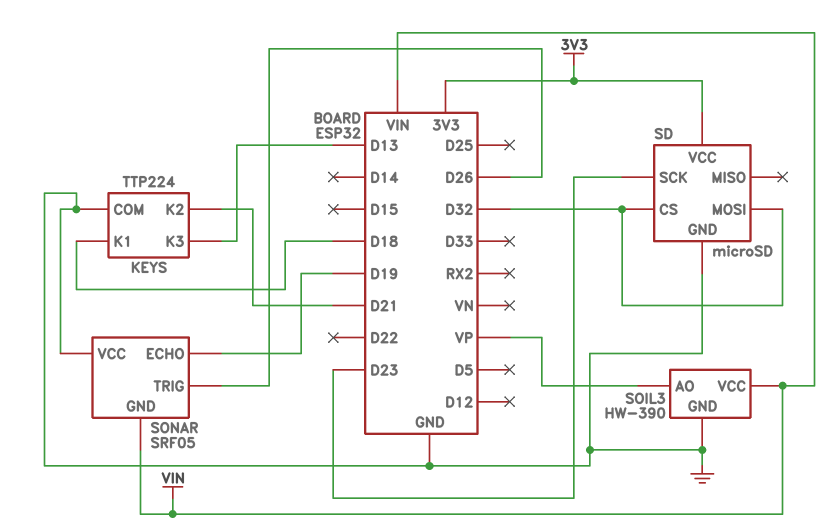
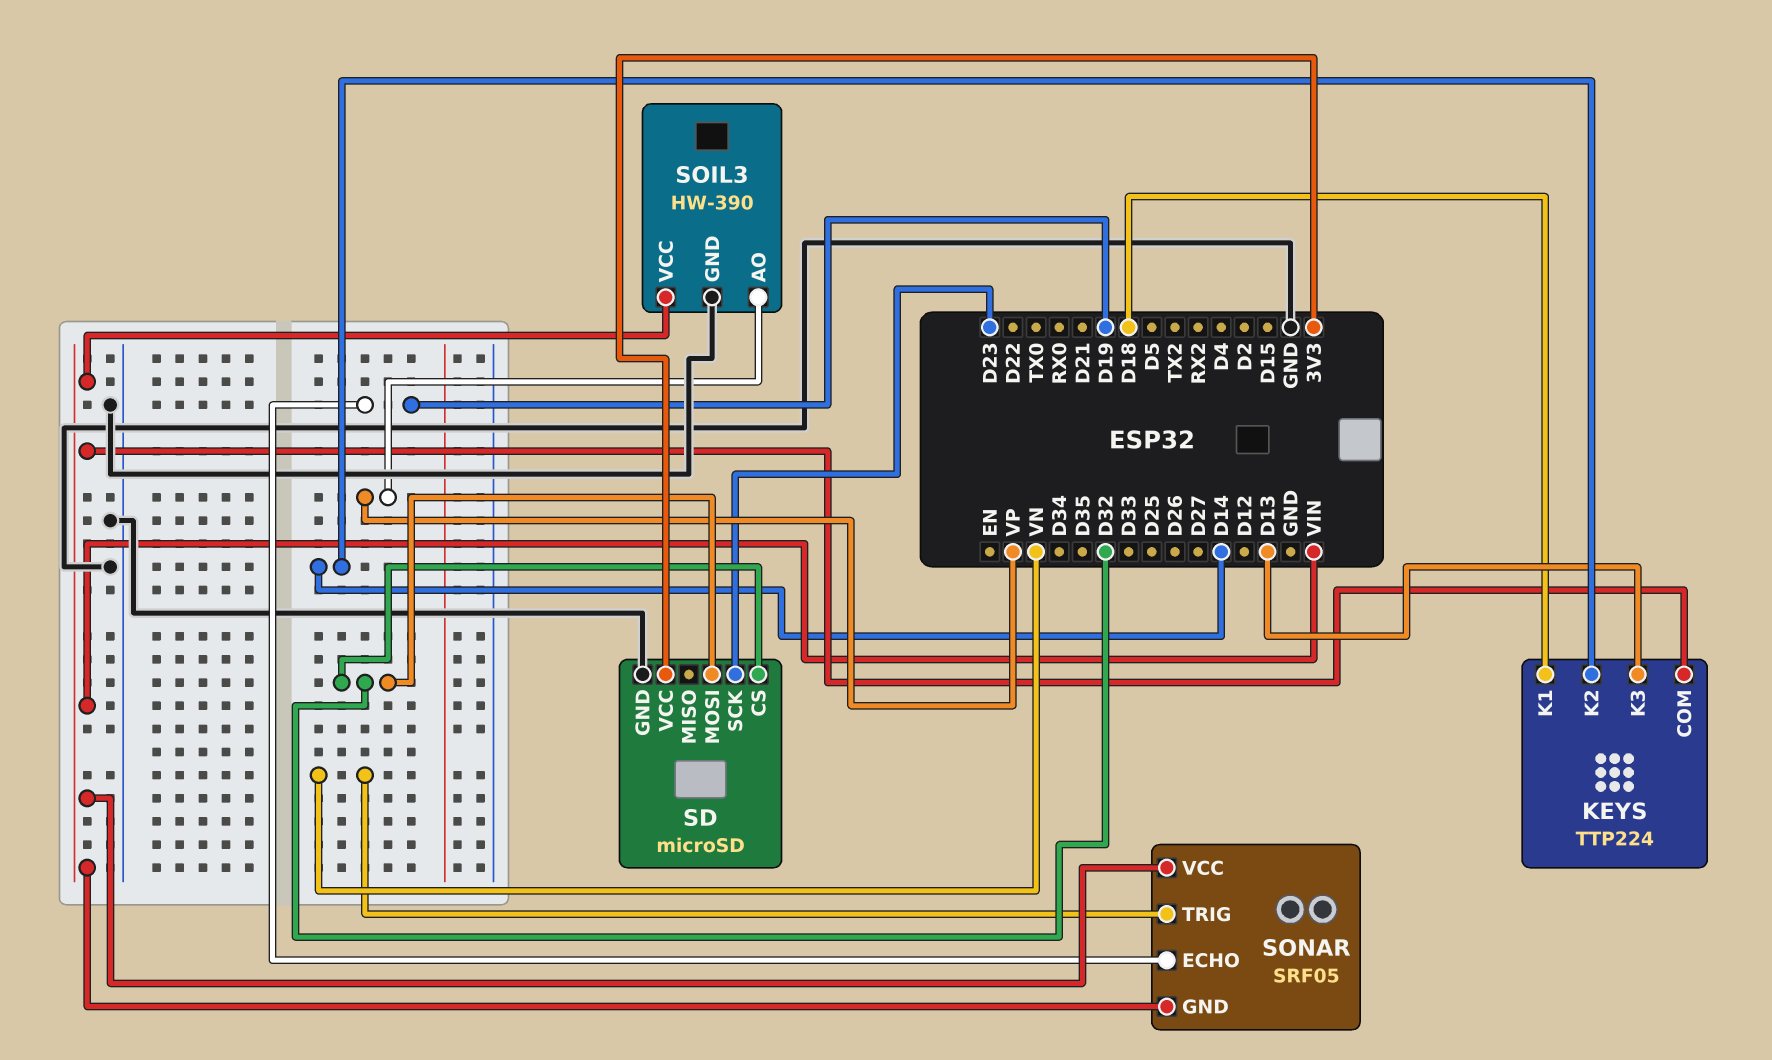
KEYS pin COM: GND -> VIN
KEYS pin K2: D21 -> D14
SONAR pin TRIG: D26 -> VN
SONAR pin VCC: GND -> VIN

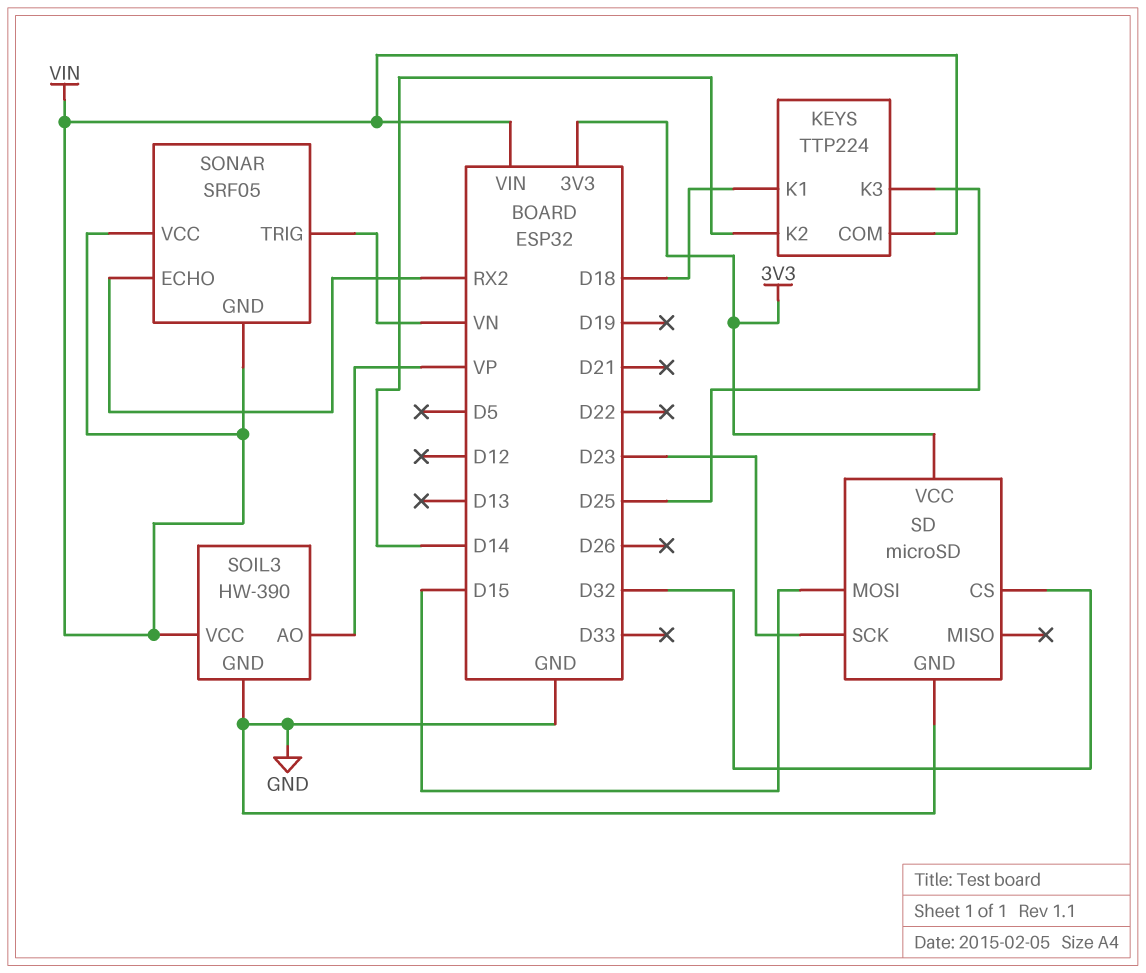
KEYS pin K3: D13 -> D25
SD pin MOSI: D32 -> D15
SONAR pin ECHO: D19 -> RX2

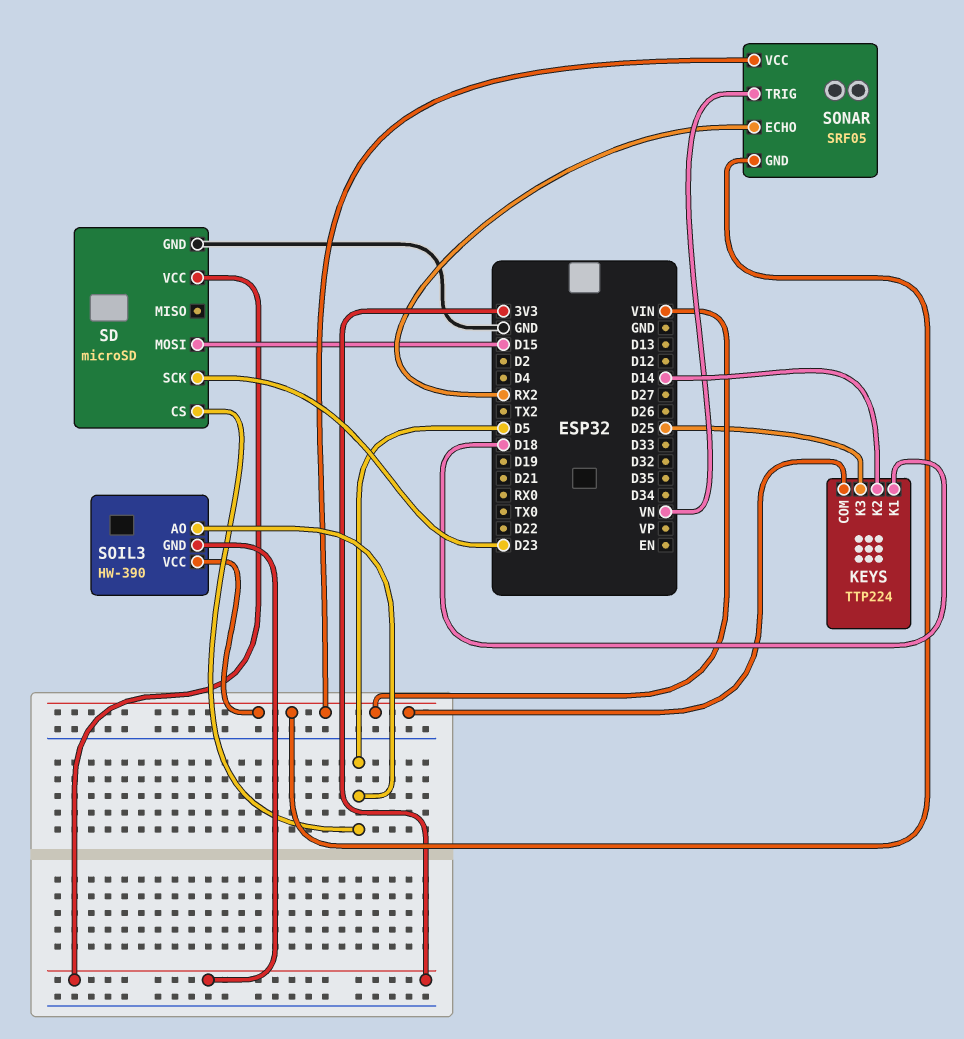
SD pin CS: D32 -> D5
SOIL3 pin AO: VP -> D5
SOIL3 pin GND: GND -> 3V3

